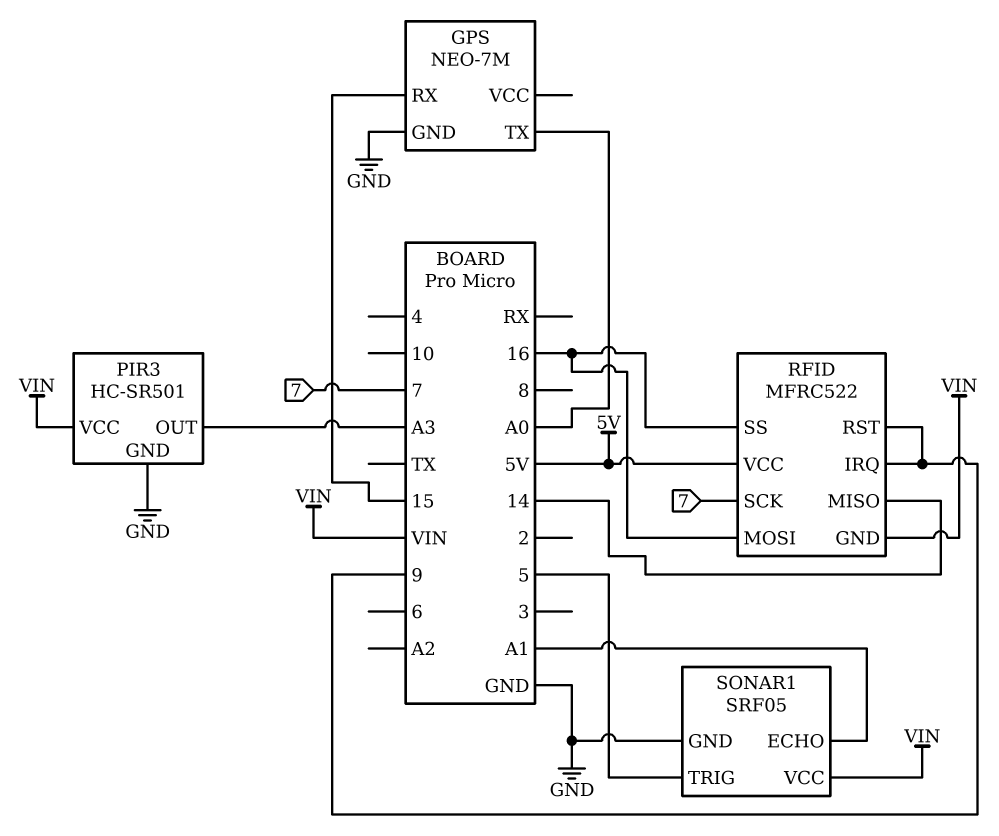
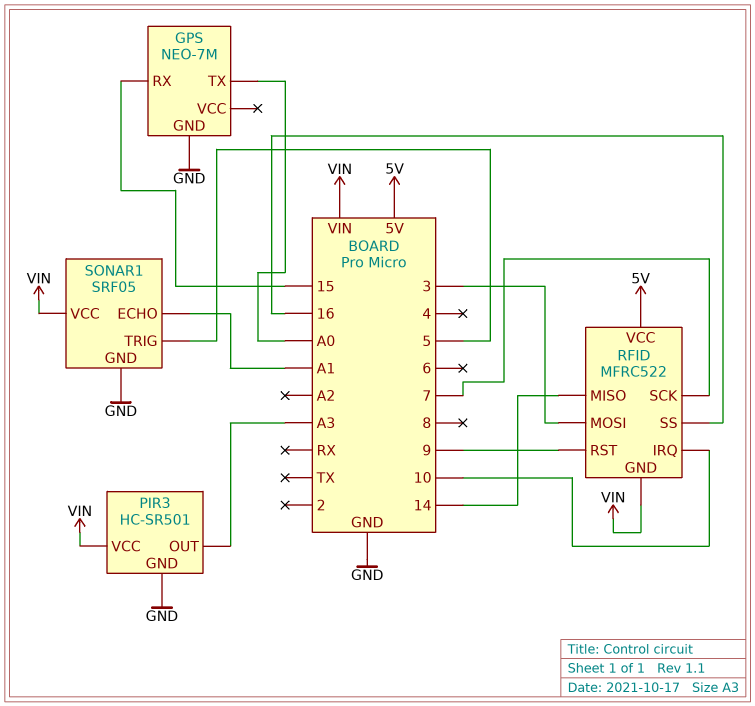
RFID pin IRQ: 9 -> 10
RFID pin MOSI: 16 -> 3

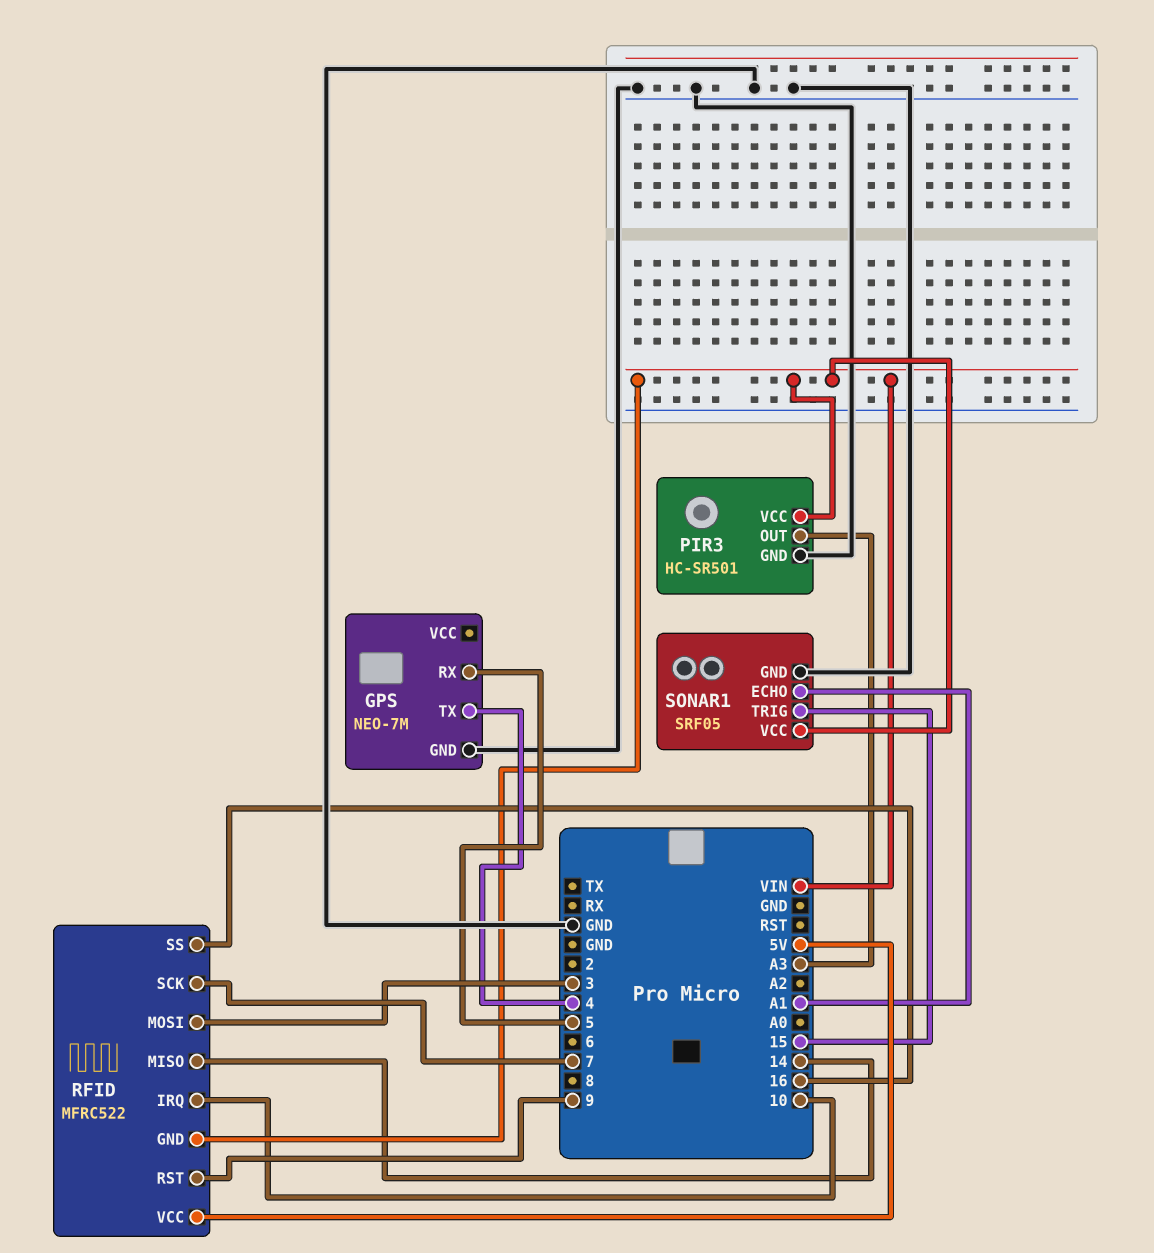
GPS pin RX: 15 -> 5
GPS pin TX: A0 -> 4
SONAR1 pin TRIG: 5 -> 15

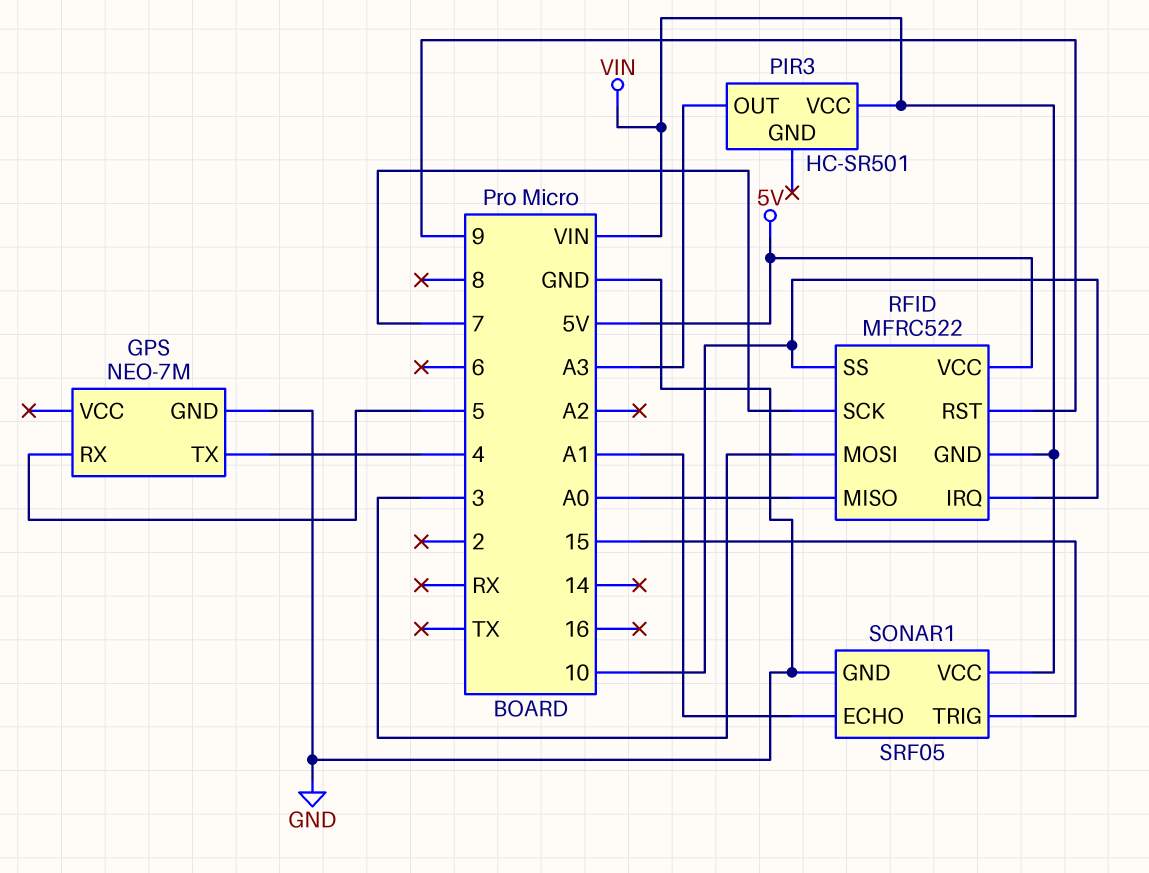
PIR3 pin GND: GND -> none
RFID pin MISO: 14 -> A0
RFID pin SS: 16 -> 10

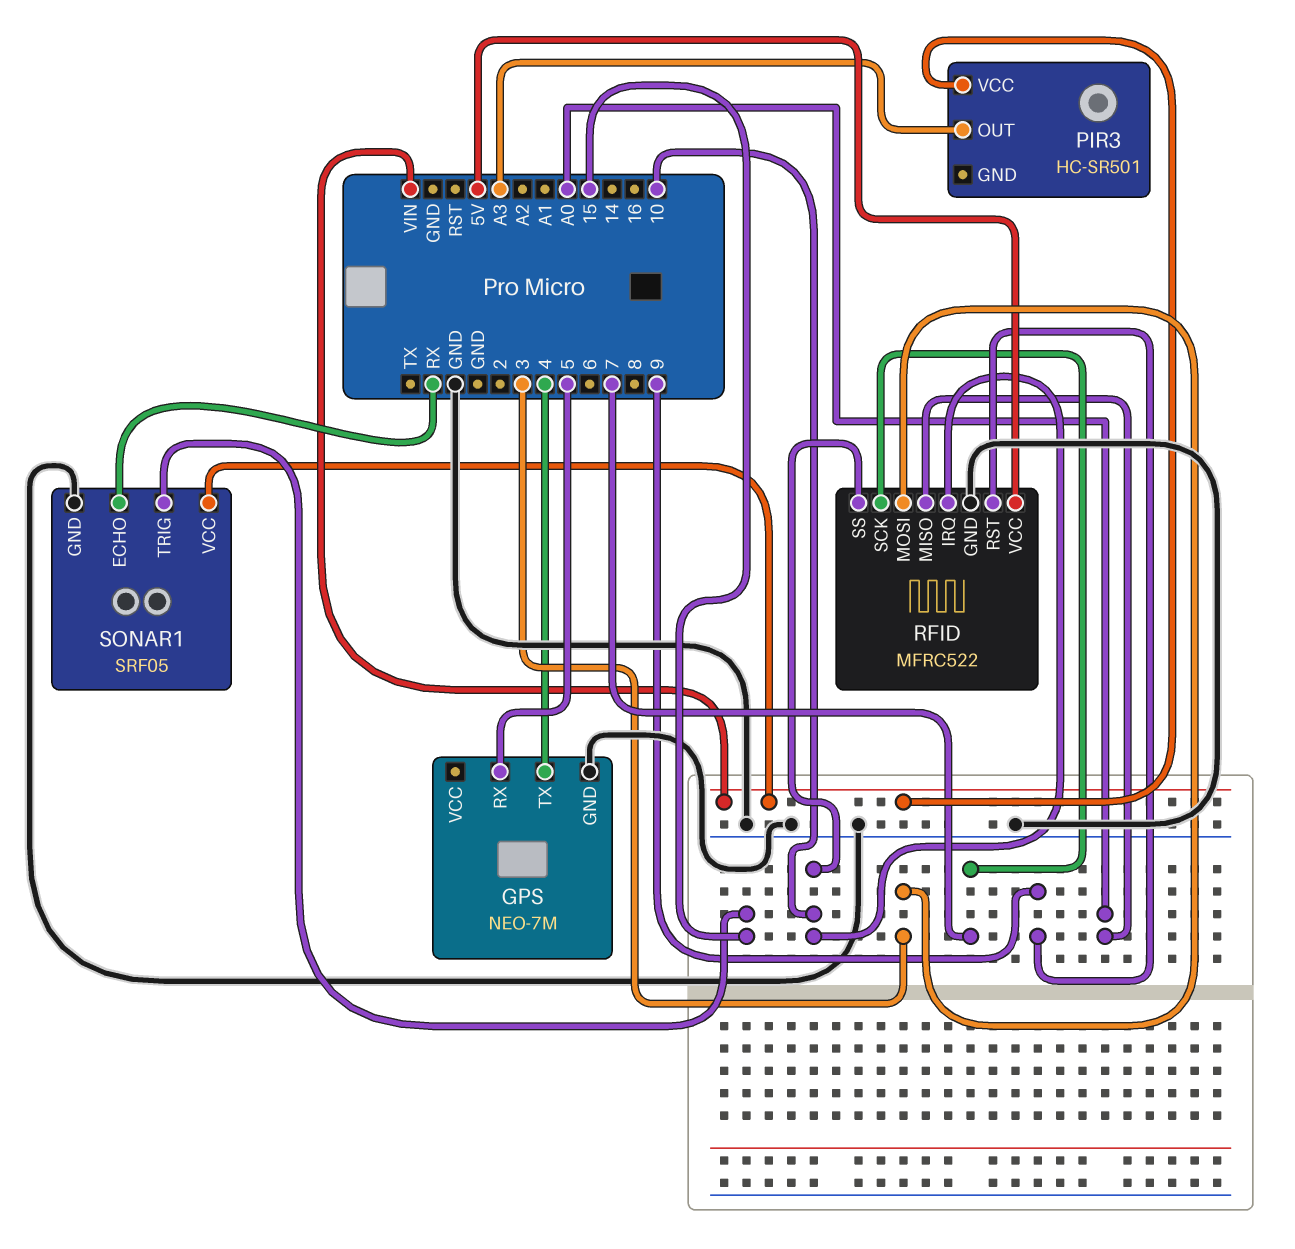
RFID pin GND: VIN -> GND
SONAR1 pin ECHO: A1 -> RX

